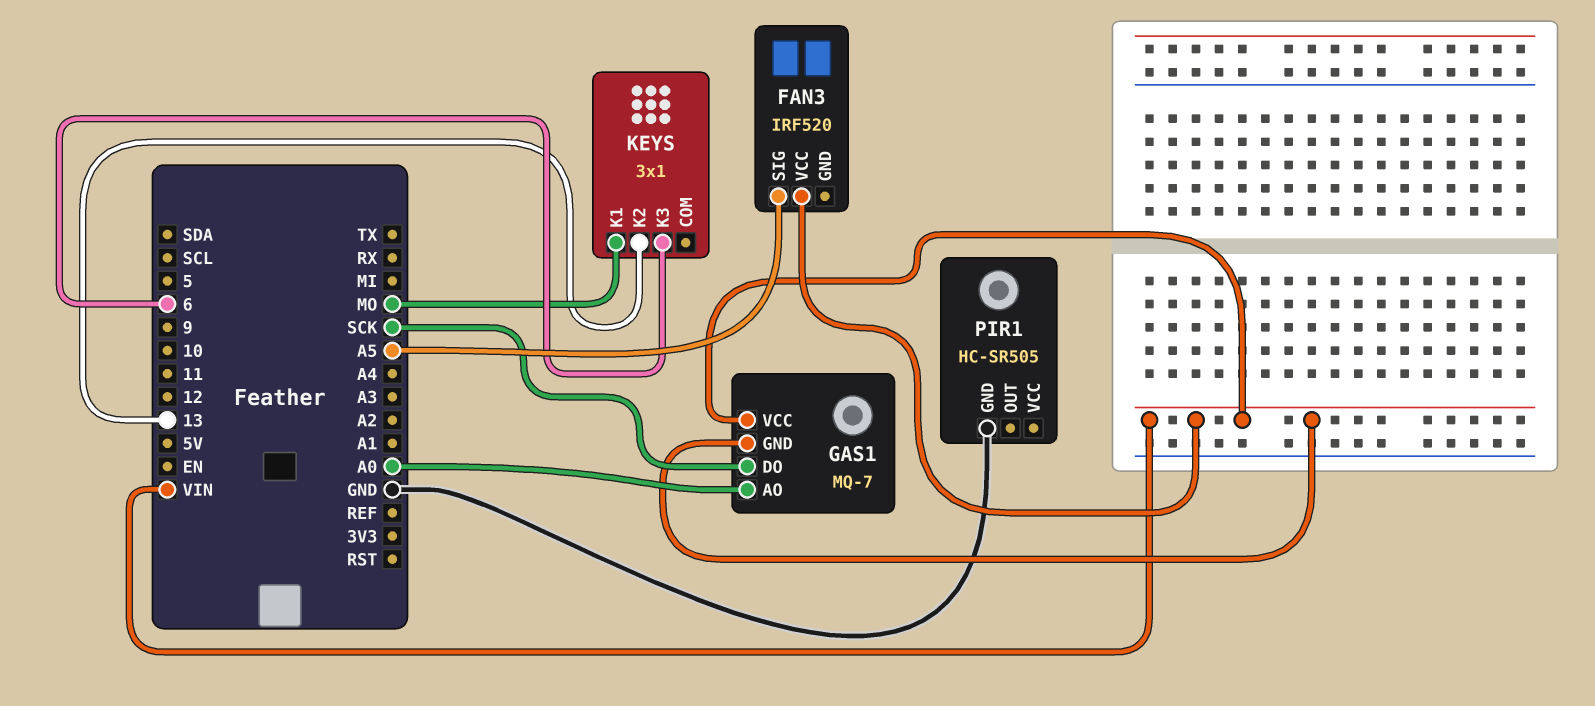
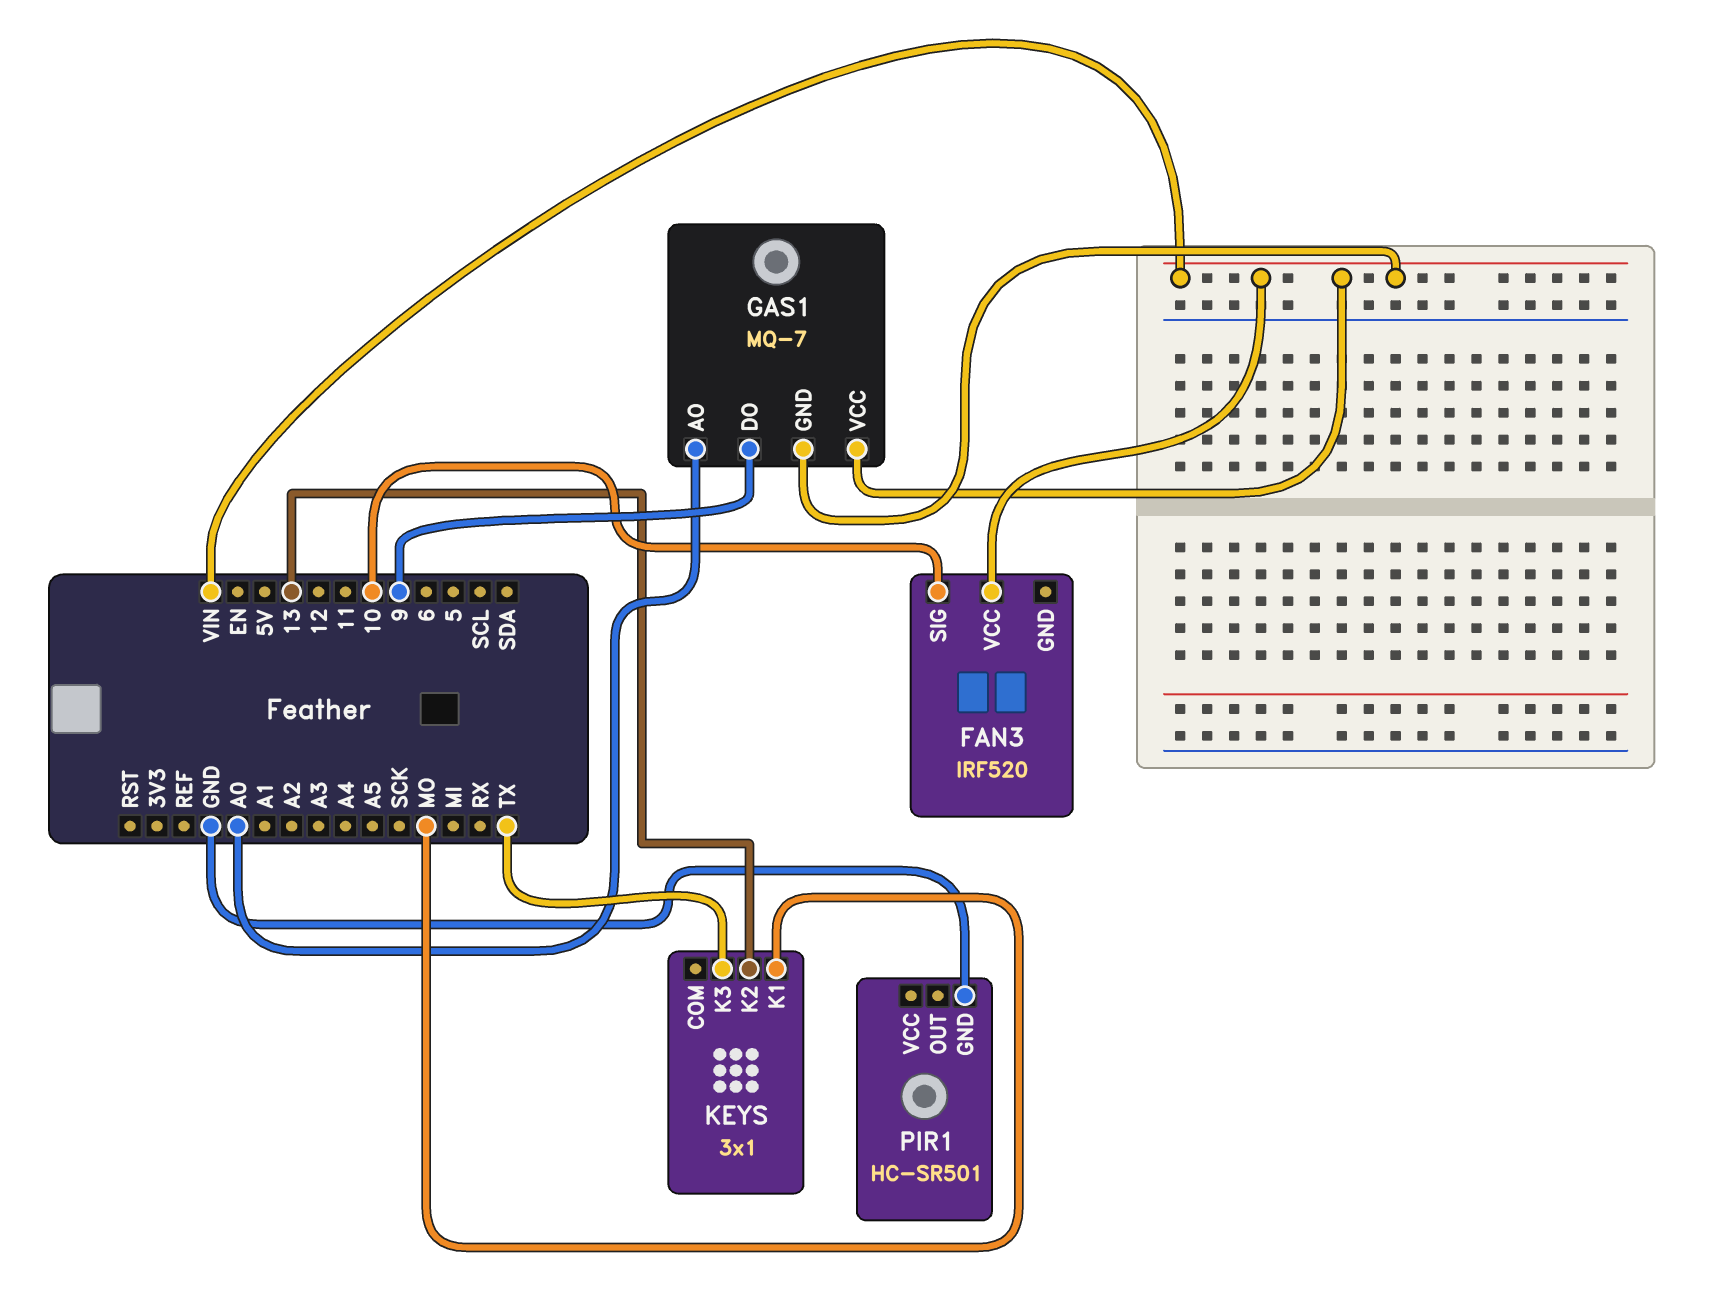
FAN3 pin SIG: A5 -> 10
GAS1 pin DO: SCK -> 9
KEYS pin K3: 6 -> TX
PIR1: HC-SR505 -> HC-SR501

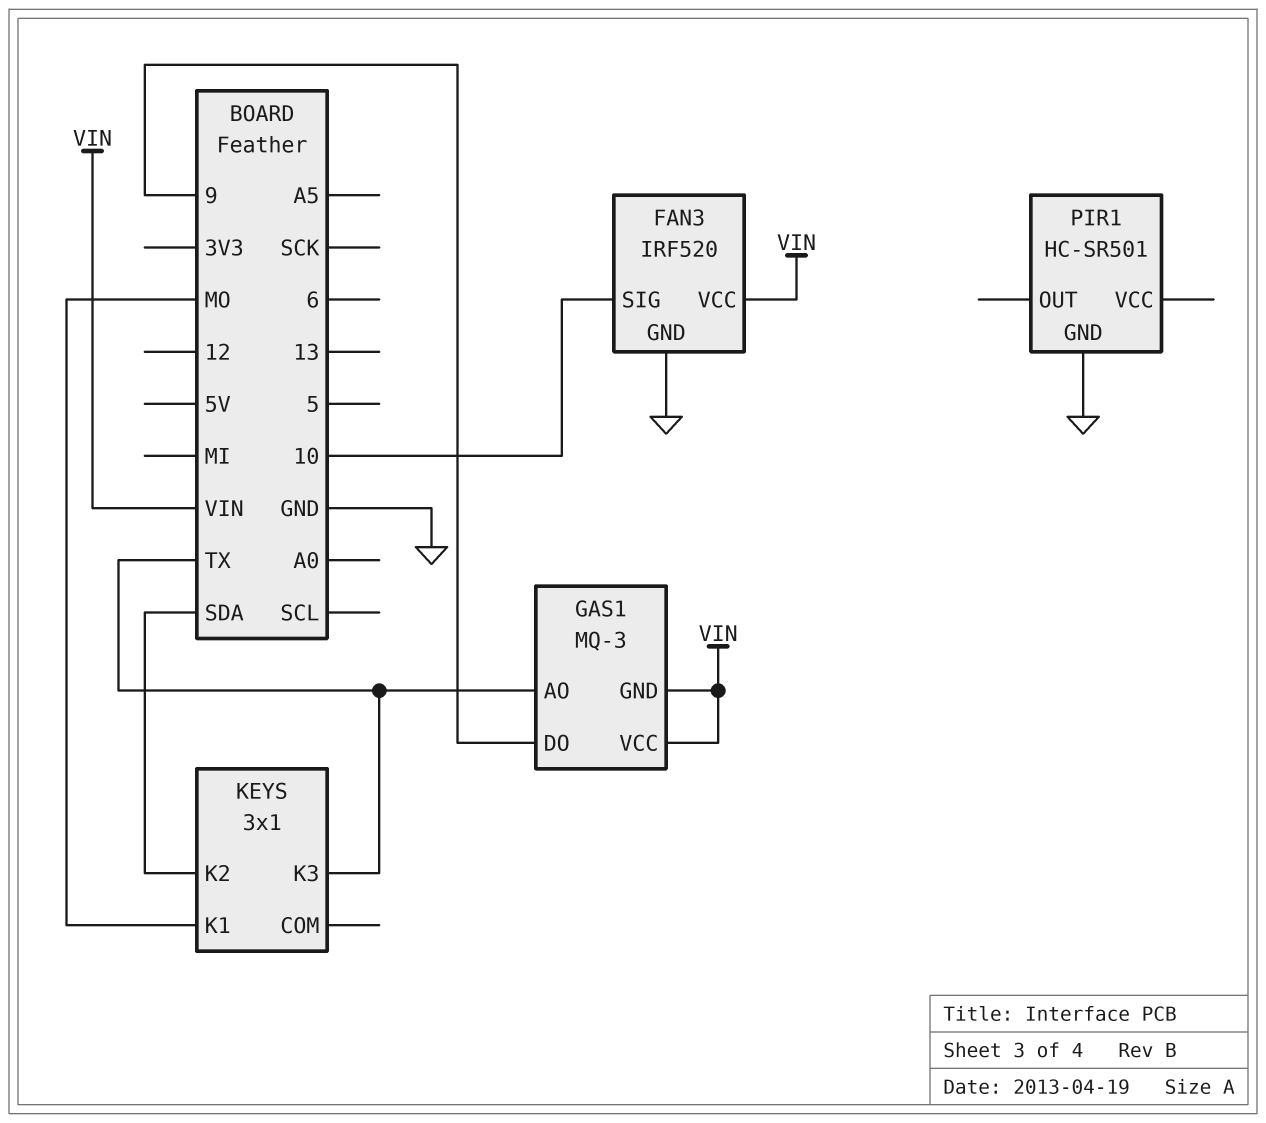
FAN3 pin GND: none -> GND
GAS1: MQ-7 -> MQ-3
GAS1 pin AO: A0 -> TX
KEYS pin K2: 13 -> SDA

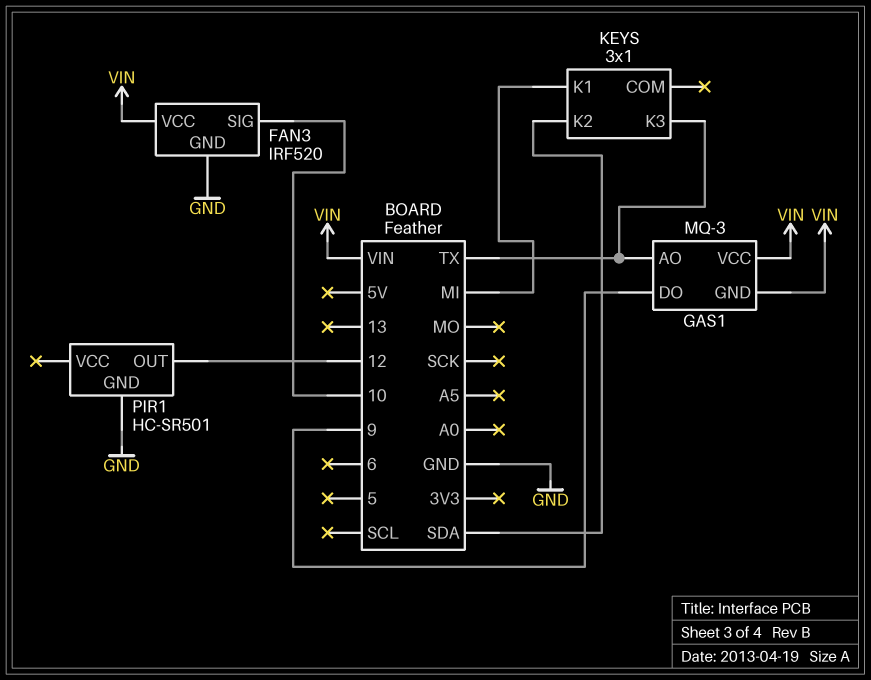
KEYS pin K1: MO -> MI
PIR1 pin OUT: none -> 12

